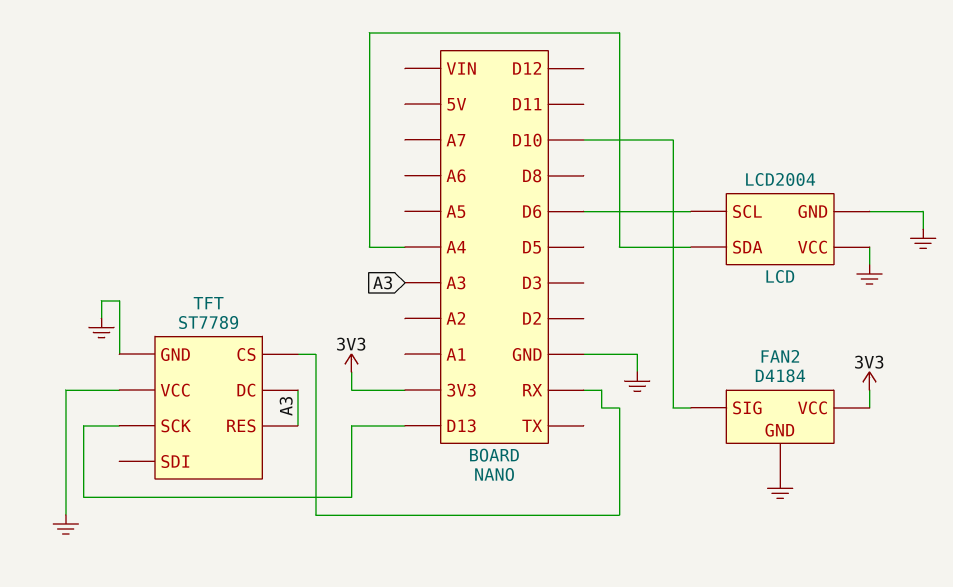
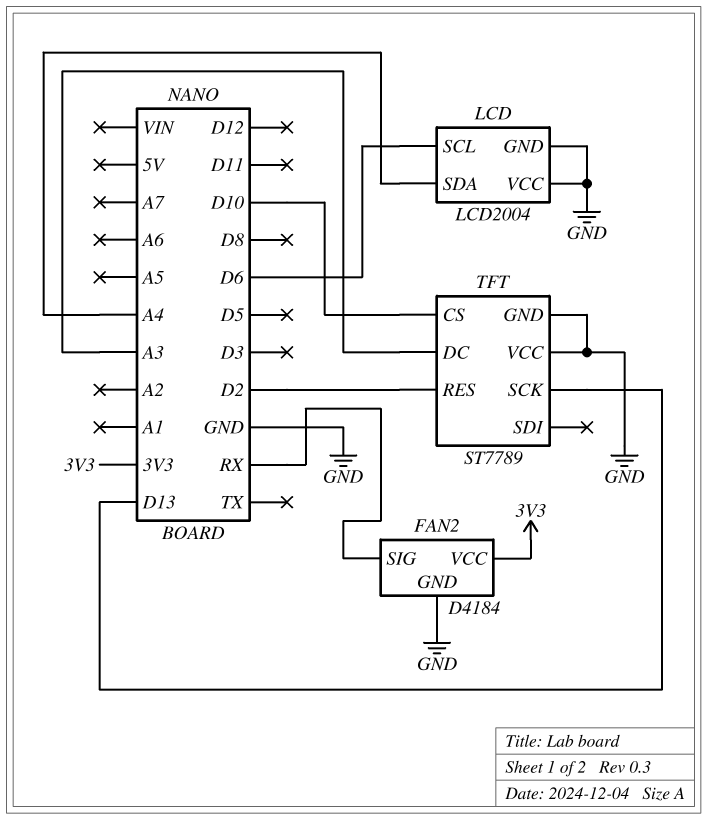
FAN2 pin SIG: D10 -> RX
TFT pin CS: RX -> D10
TFT pin RES: A3 -> D2

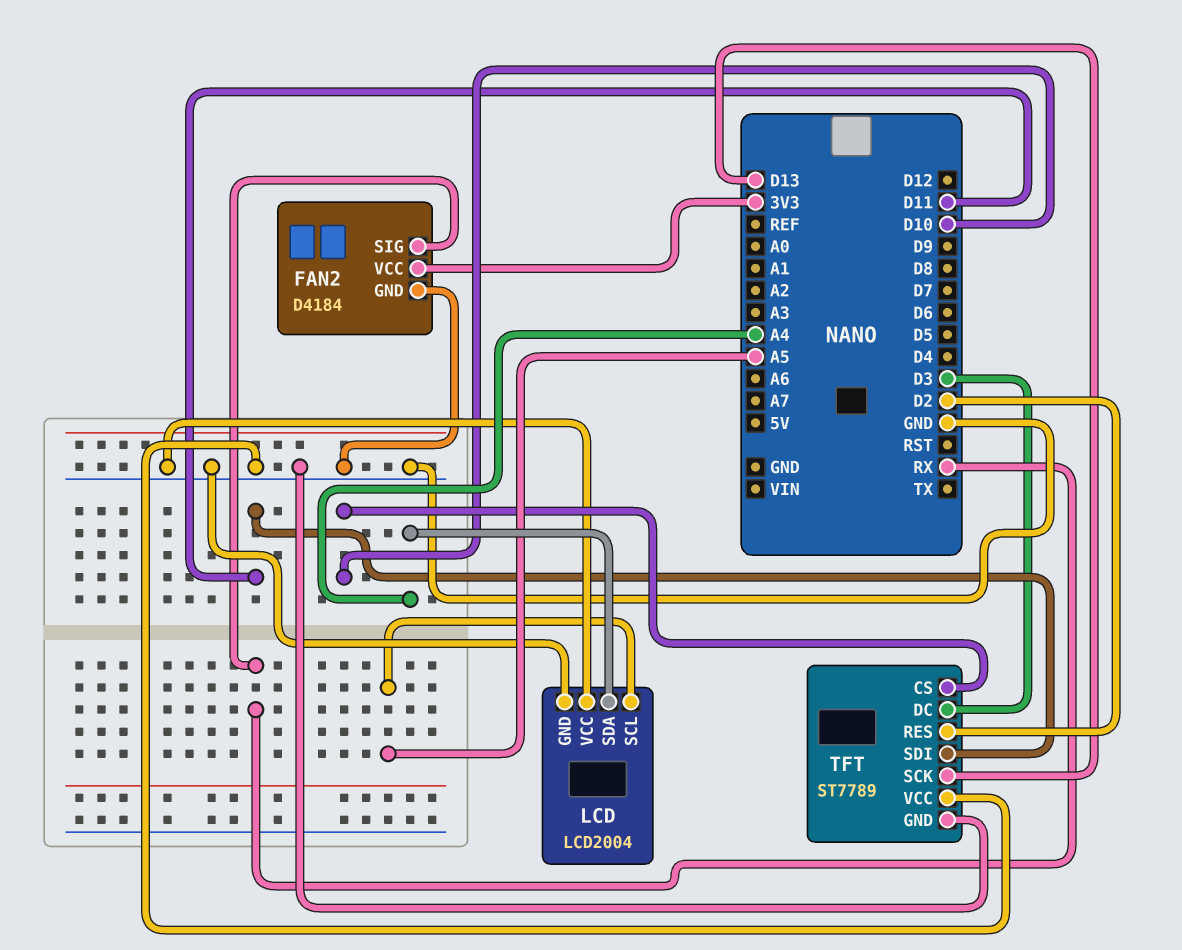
LCD pin SCL: D6 -> A5
TFT pin DC: A3 -> D3
TFT pin SDI: none -> D11

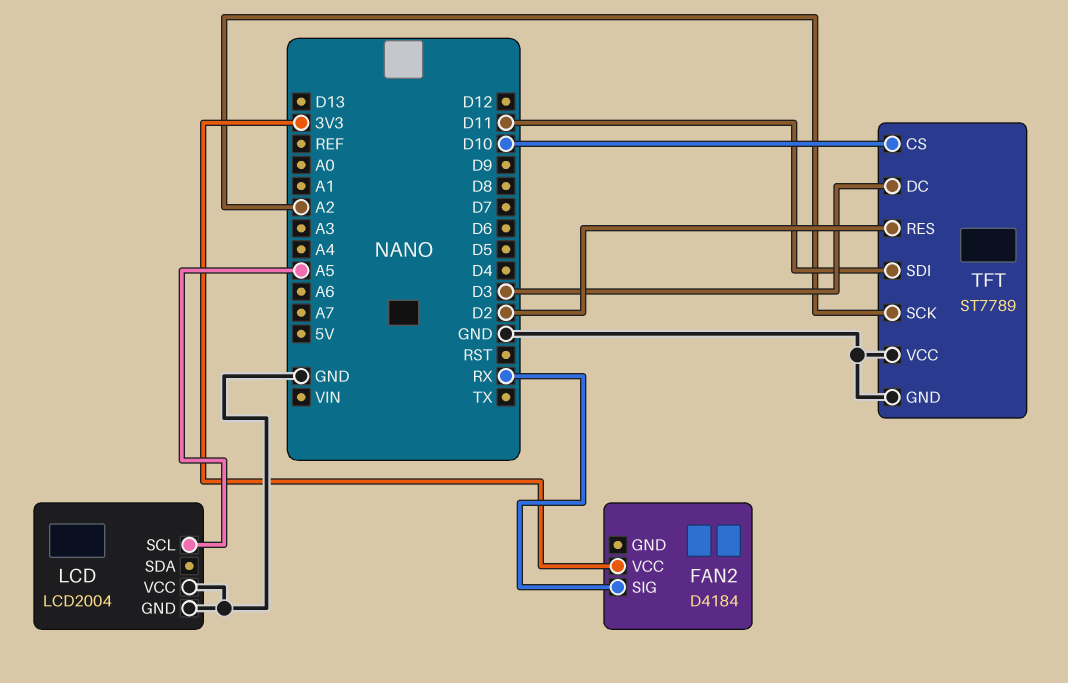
FAN2 pin GND: GND -> none
LCD pin SDA: A4 -> none
TFT pin SCK: D13 -> A2

